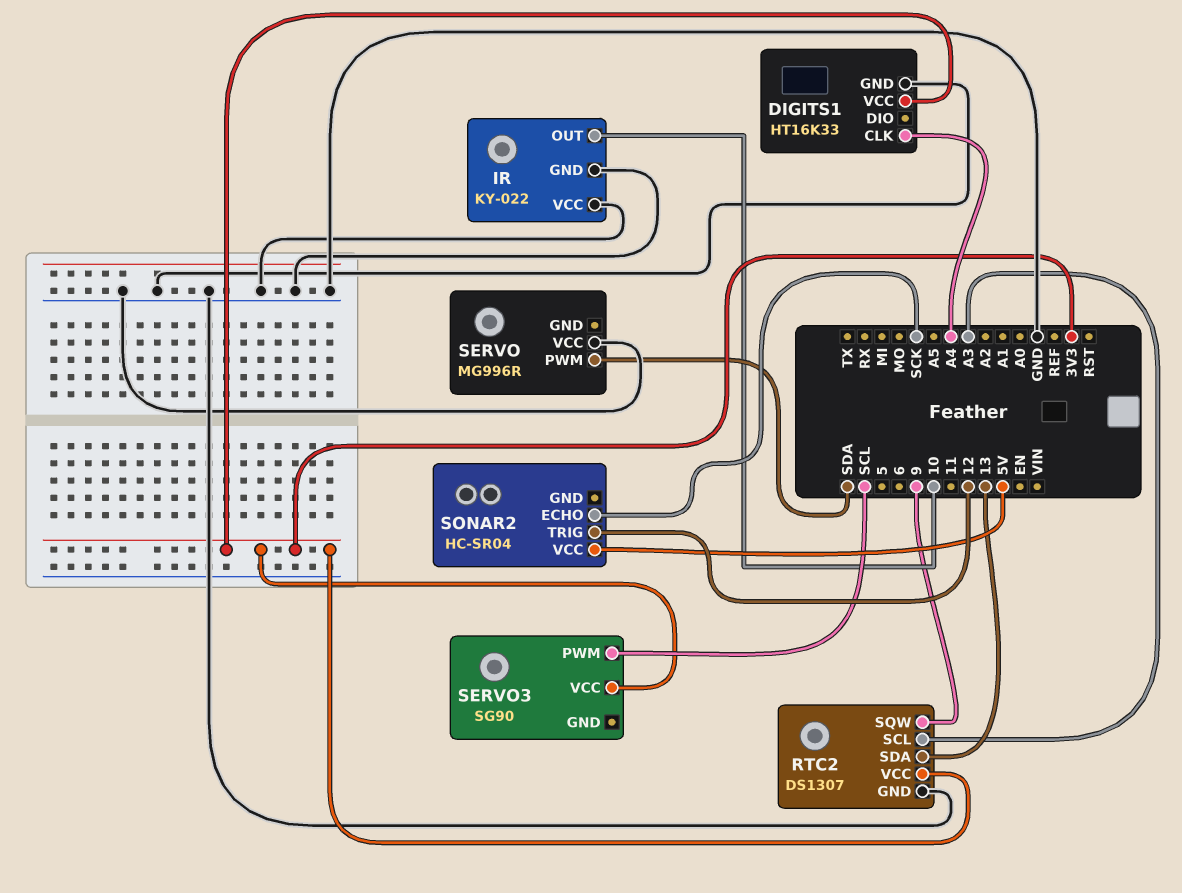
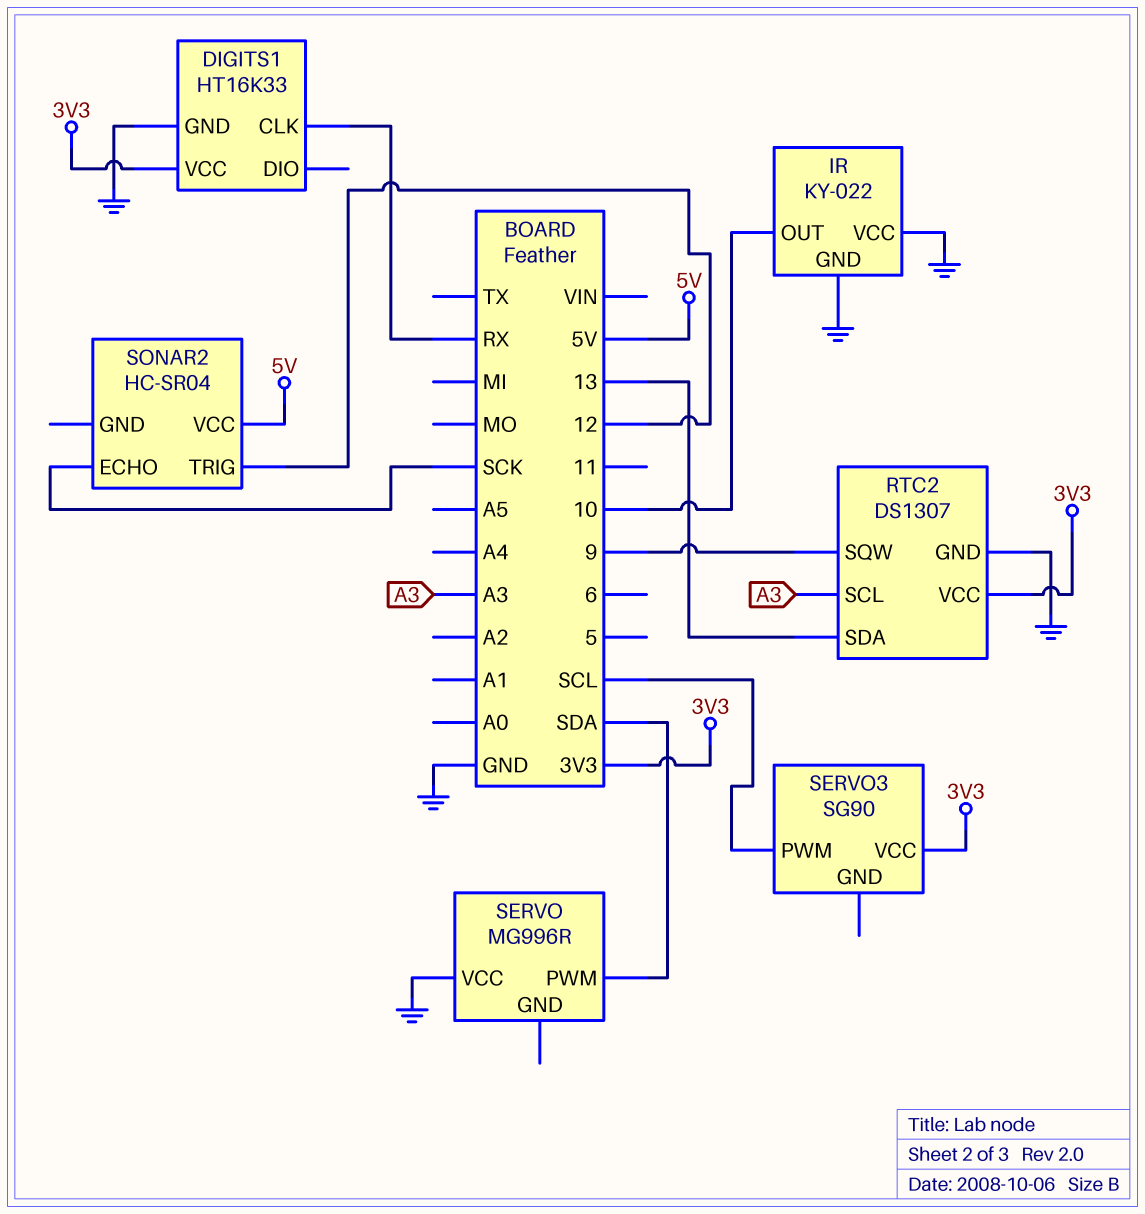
DIGITS1 pin CLK: A4 -> RX

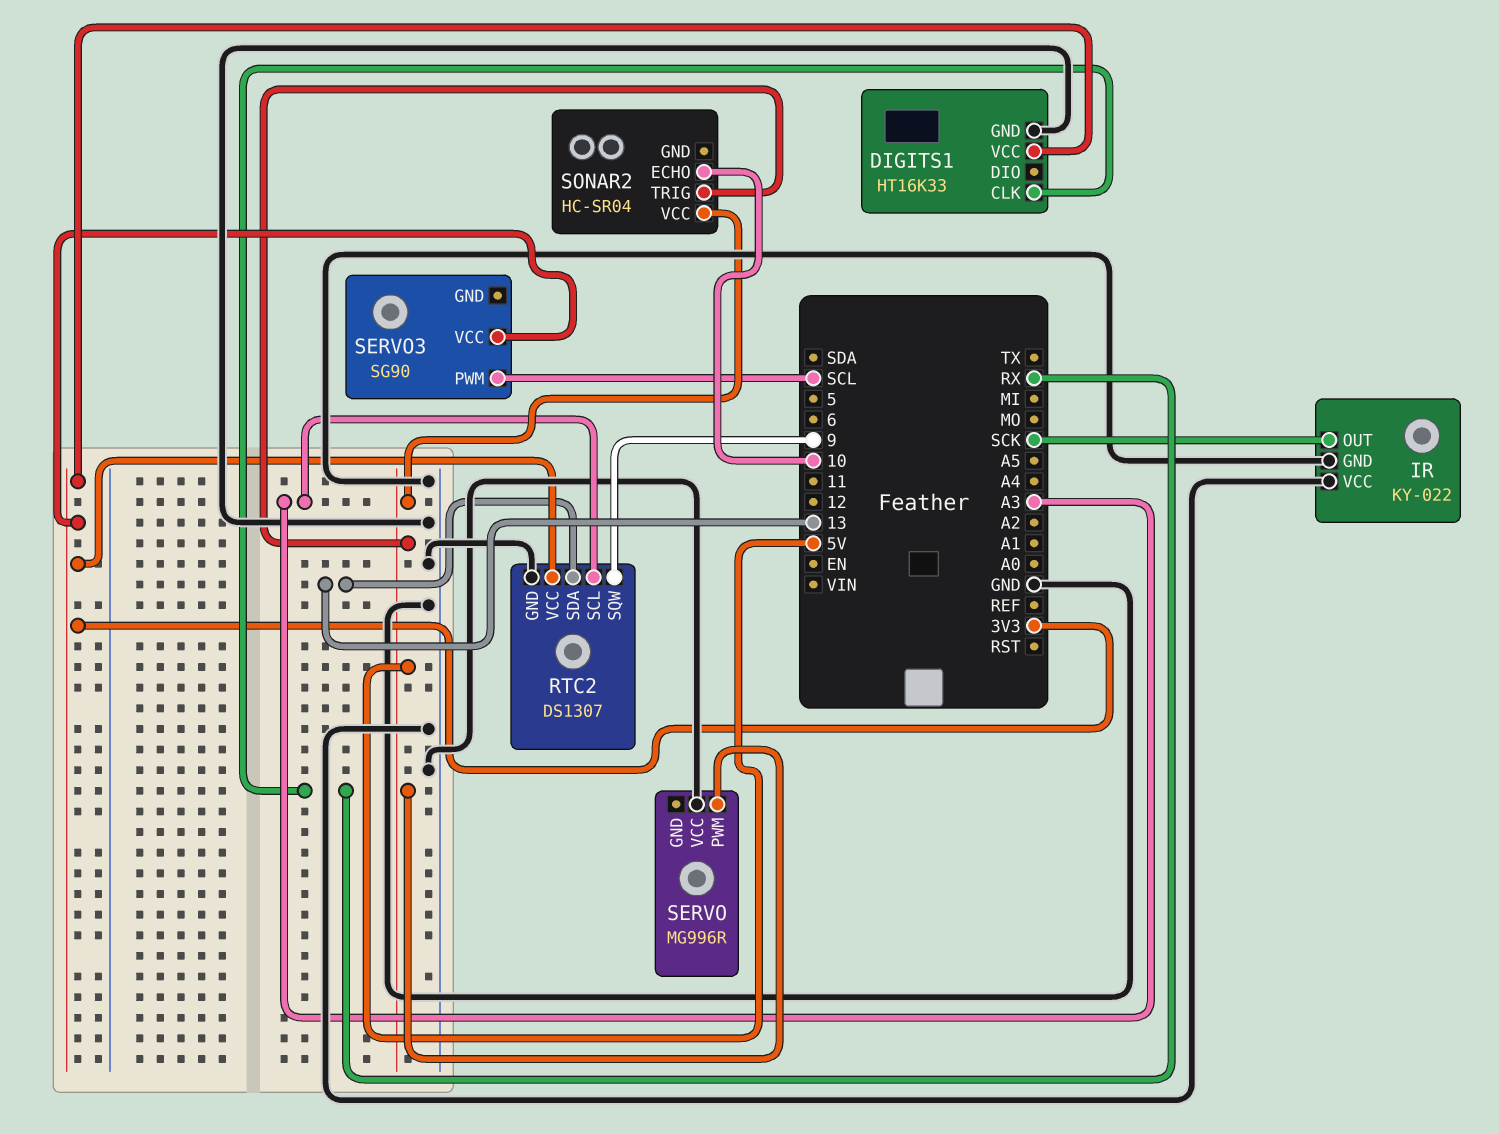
IR pin OUT: 10 -> SCK
SERVO pin PWM: SDA -> 5V
SONAR2 pin ECHO: SCK -> 10
SONAR2 pin TRIG: 12 -> 5V

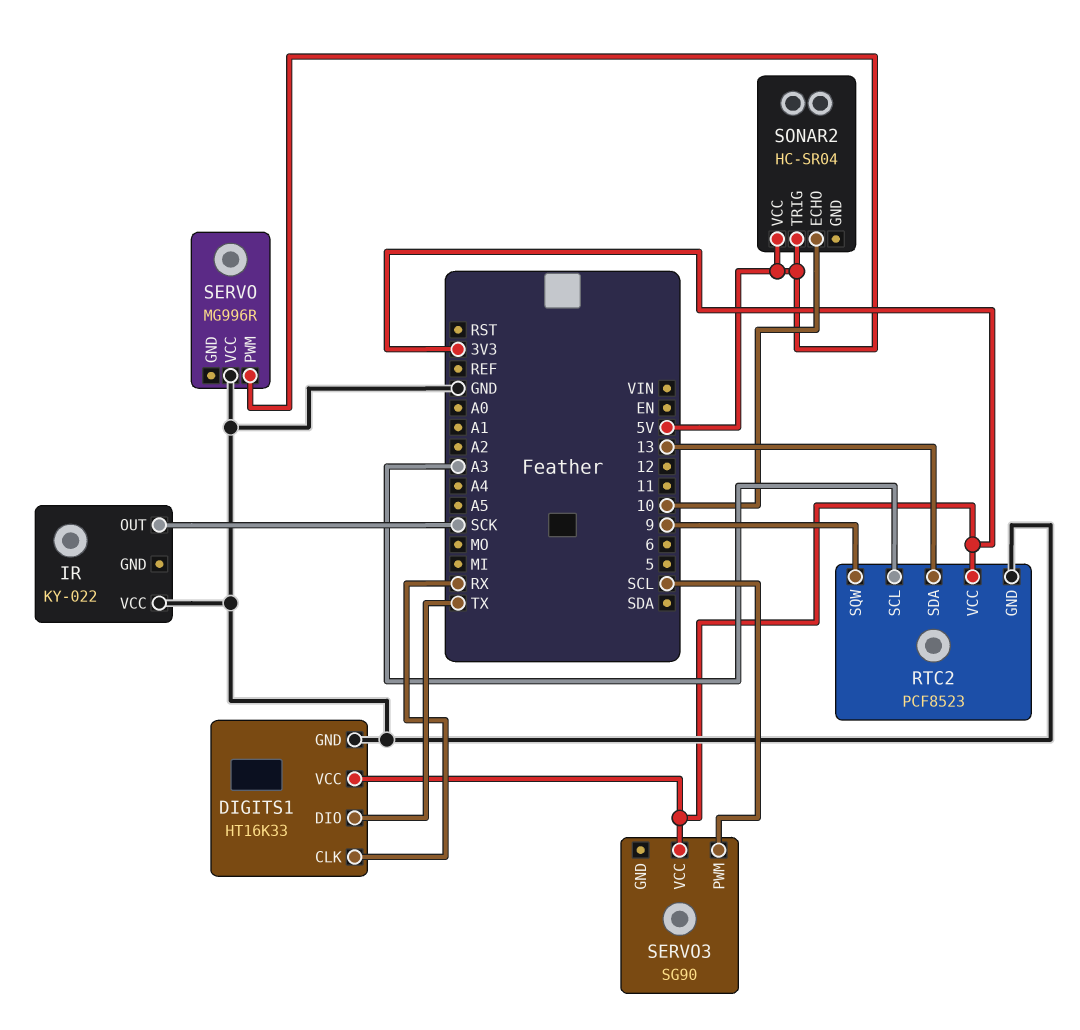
DIGITS1 pin DIO: none -> TX
IR pin GND: GND -> none
RTC2: DS1307 -> PCF8523

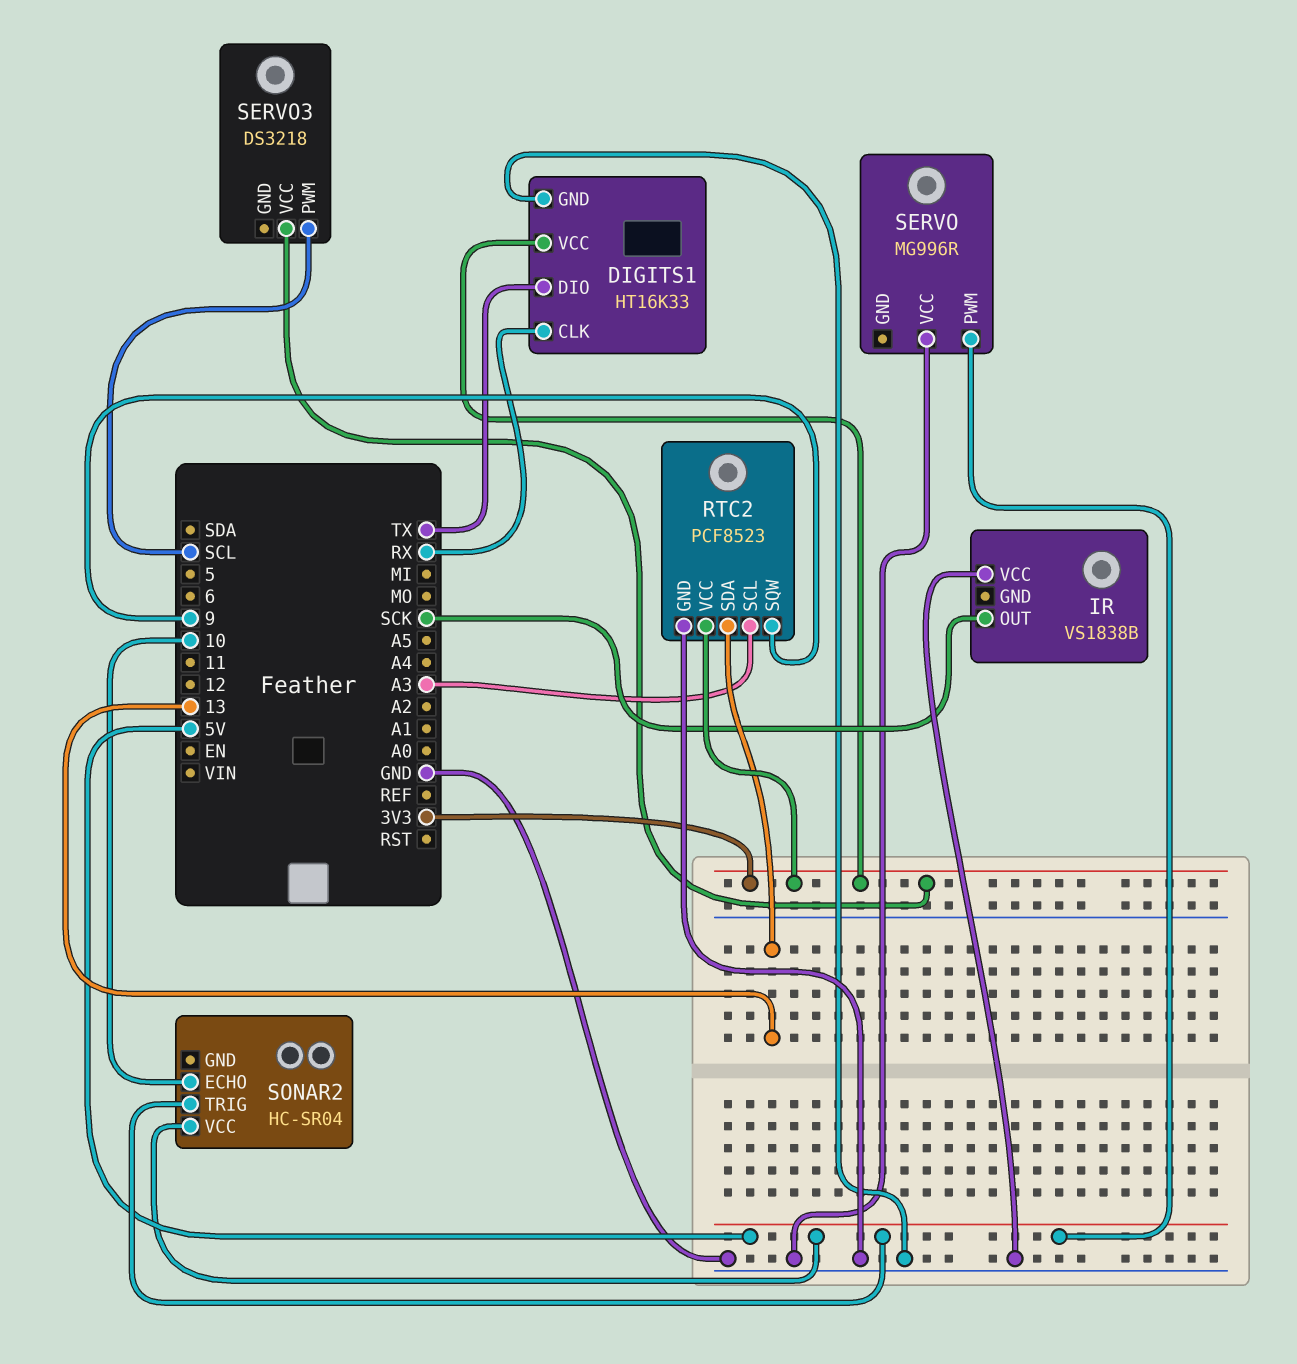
IR: KY-022 -> VS1838B
SERVO3: SG90 -> DS3218

